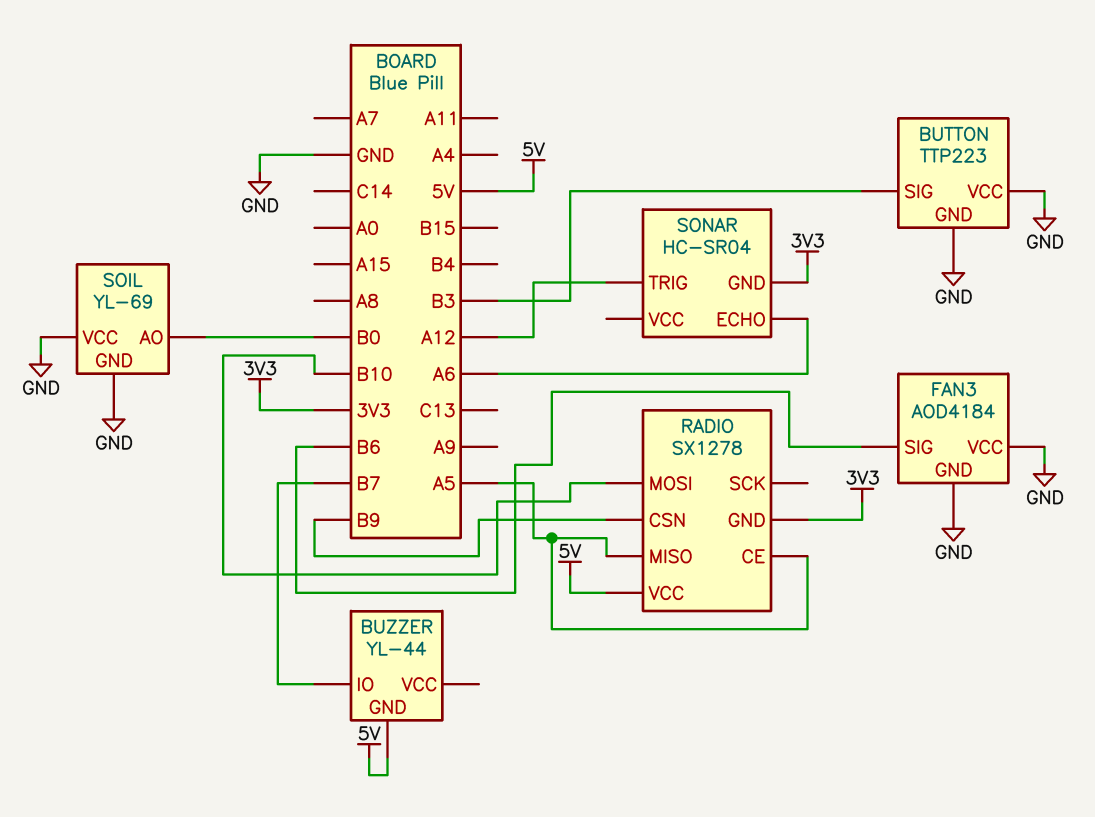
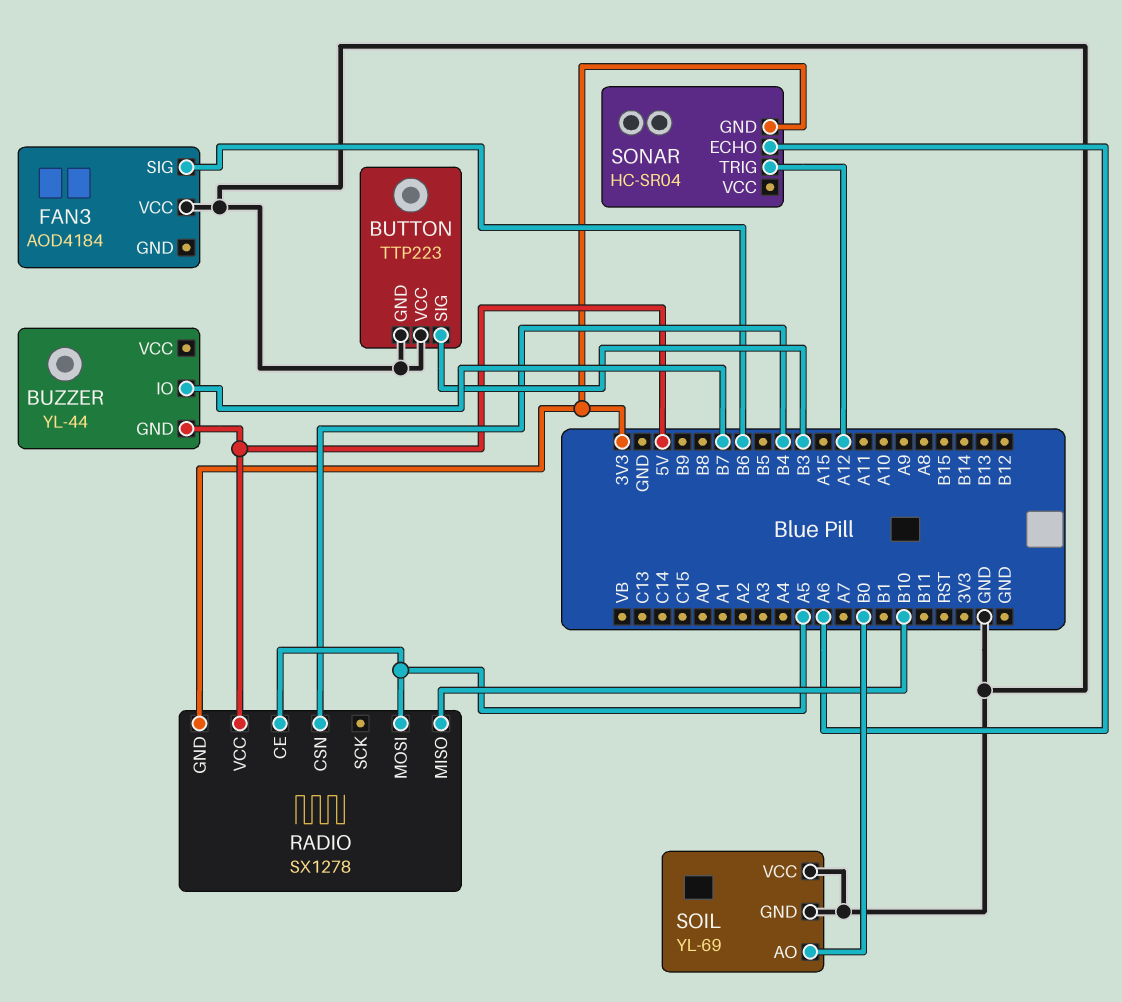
FAN3 pin GND: GND -> none
RADIO pin CSN: B9 -> B4
RADIO pin MISO: A5 -> B10
RADIO pin MOSI: B10 -> A5

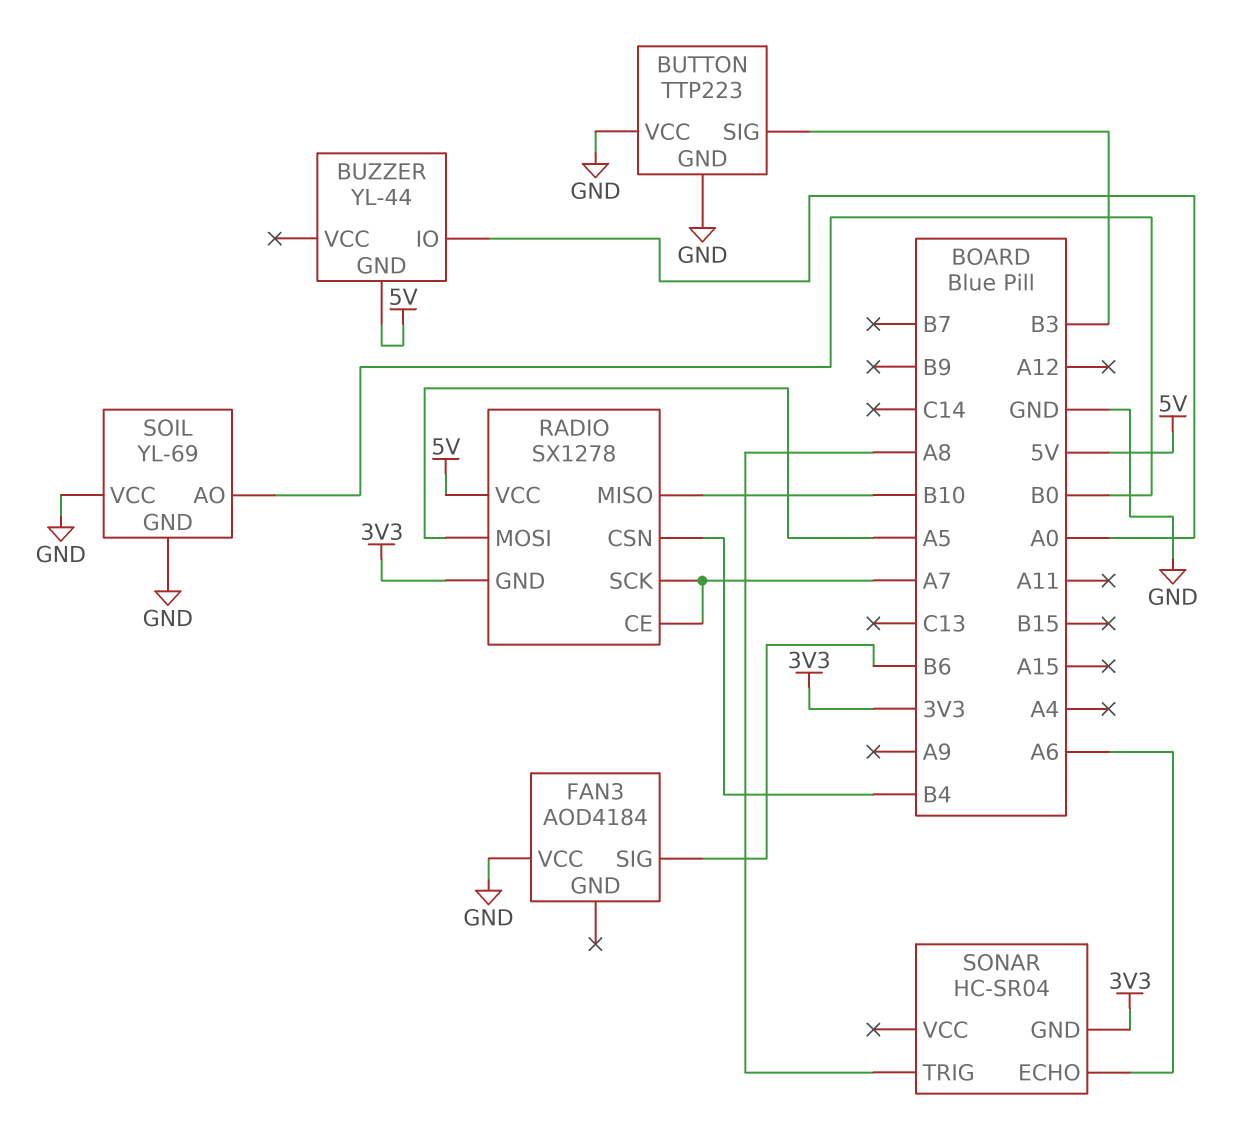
BUZZER pin IO: B7 -> A0
RADIO pin CE: A5 -> A7
RADIO pin SCK: none -> A7
SONAR pin TRIG: A12 -> A8

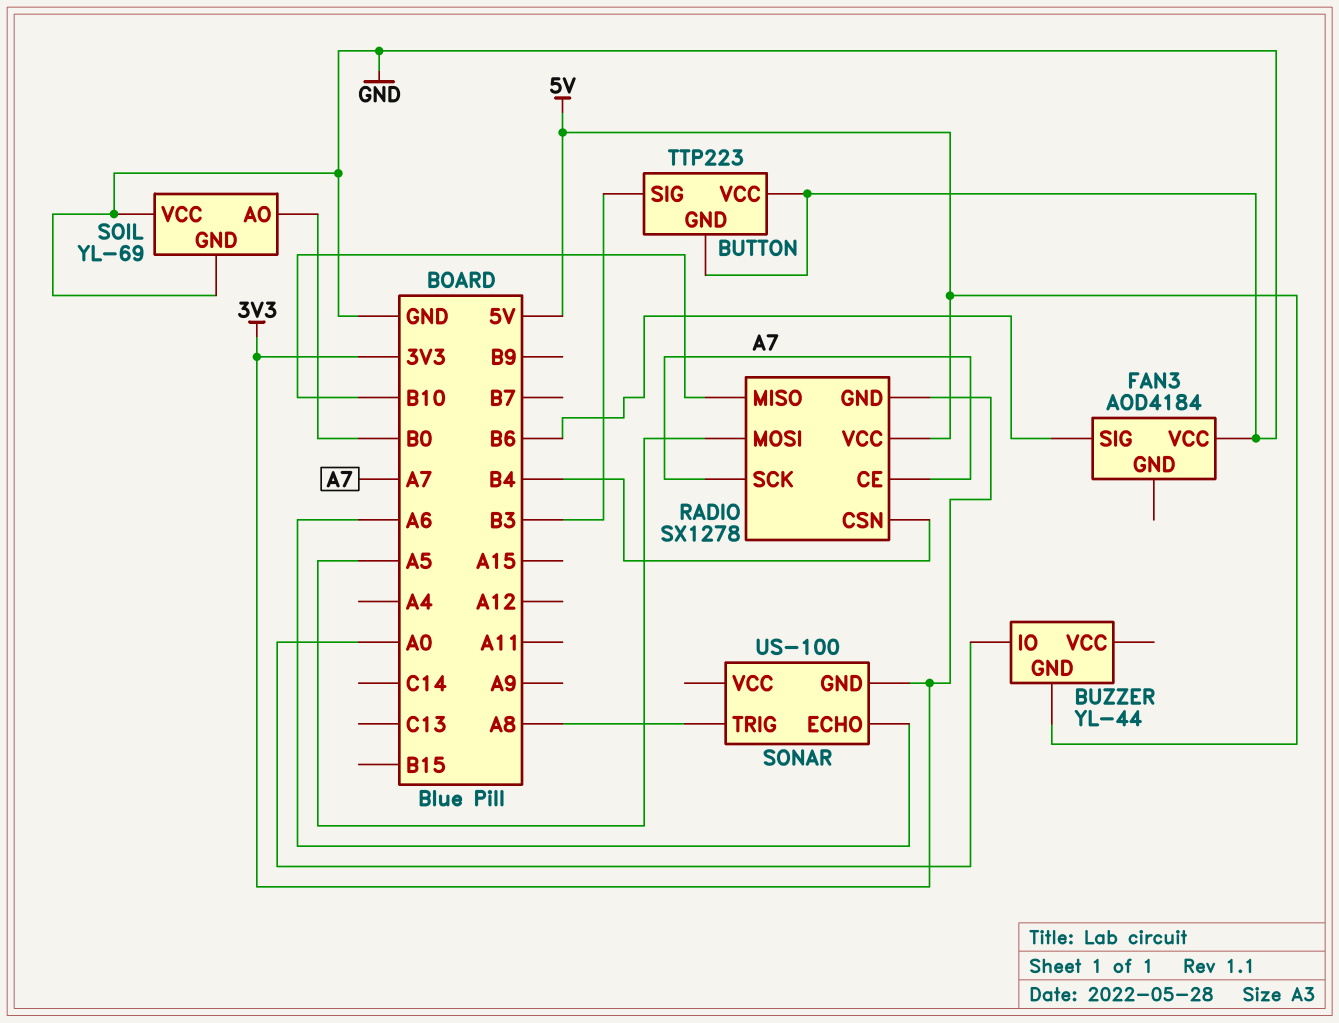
SONAR: HC-SR04 -> US-100

